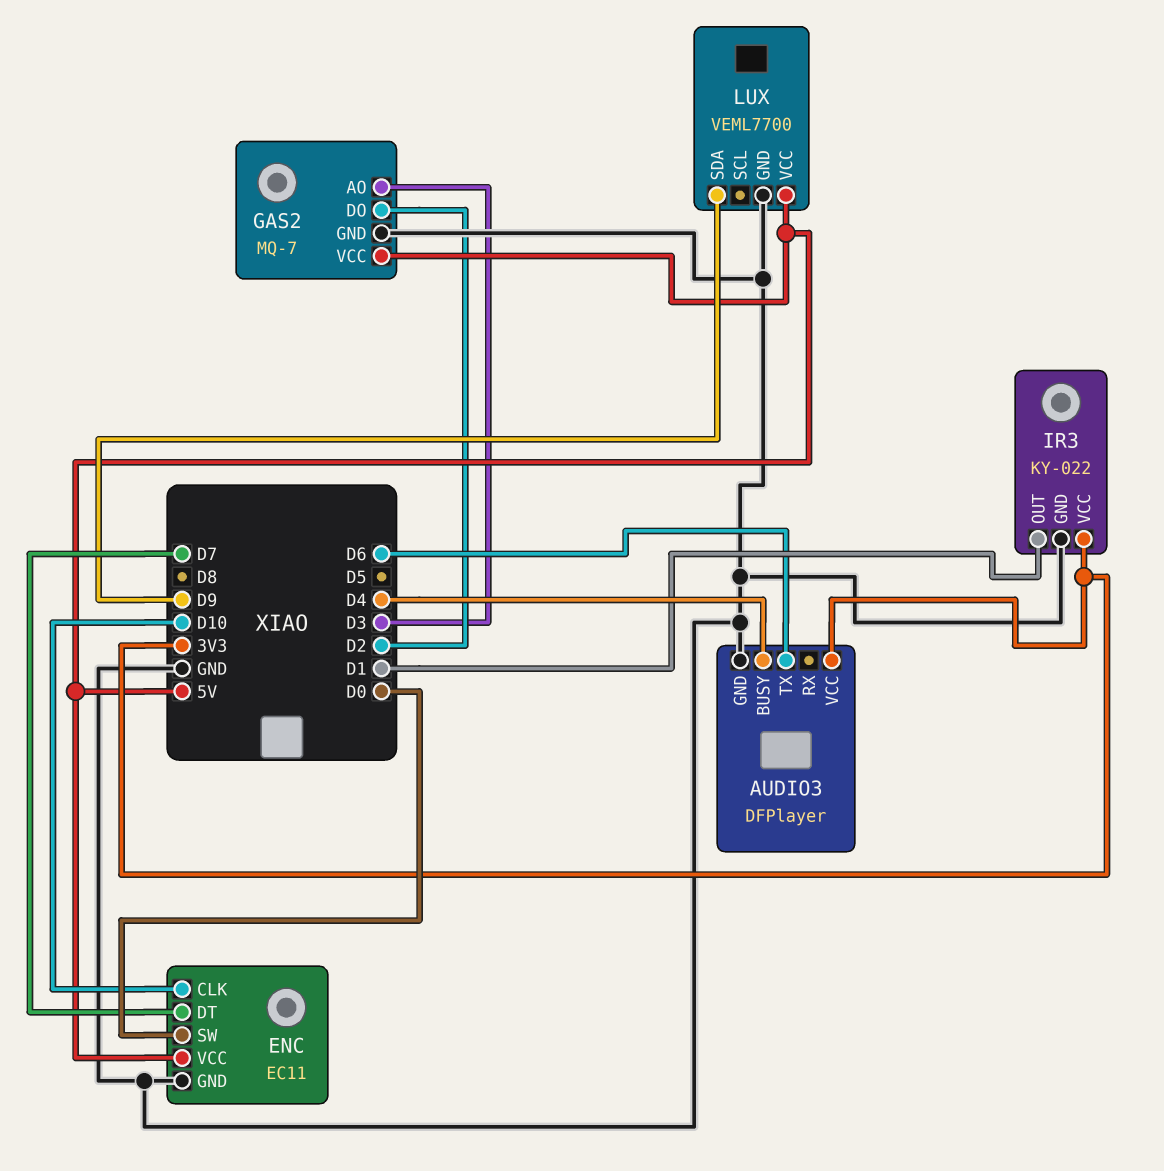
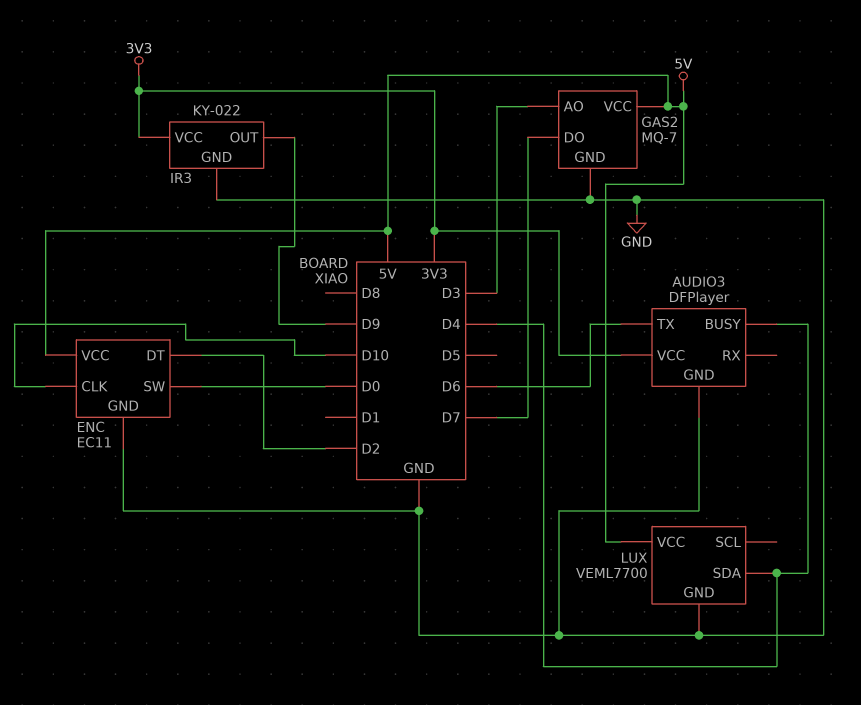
ENC pin DT: D7 -> D2
GAS2 pin DO: D2 -> D7
IR3 pin OUT: D1 -> D9
LUX pin SDA: D9 -> D4

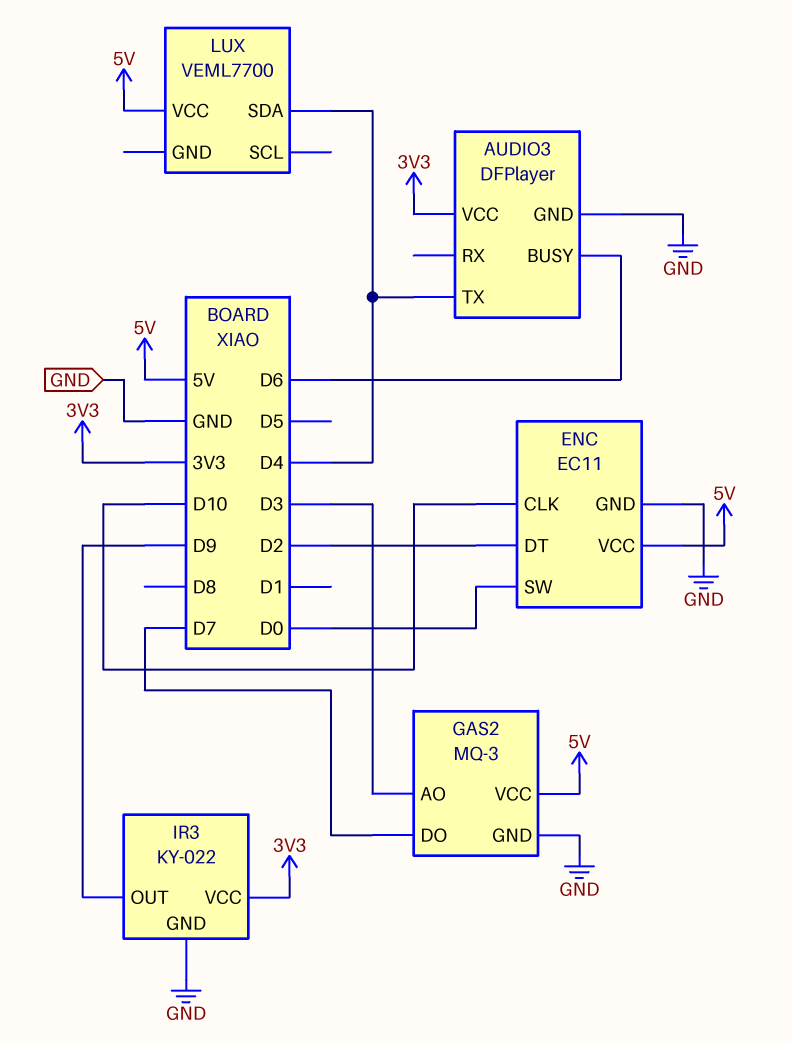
AUDIO3 pin BUSY: D4 -> D6
AUDIO3 pin TX: D6 -> D4
GAS2: MQ-7 -> MQ-3
LUX pin GND: GND -> none

